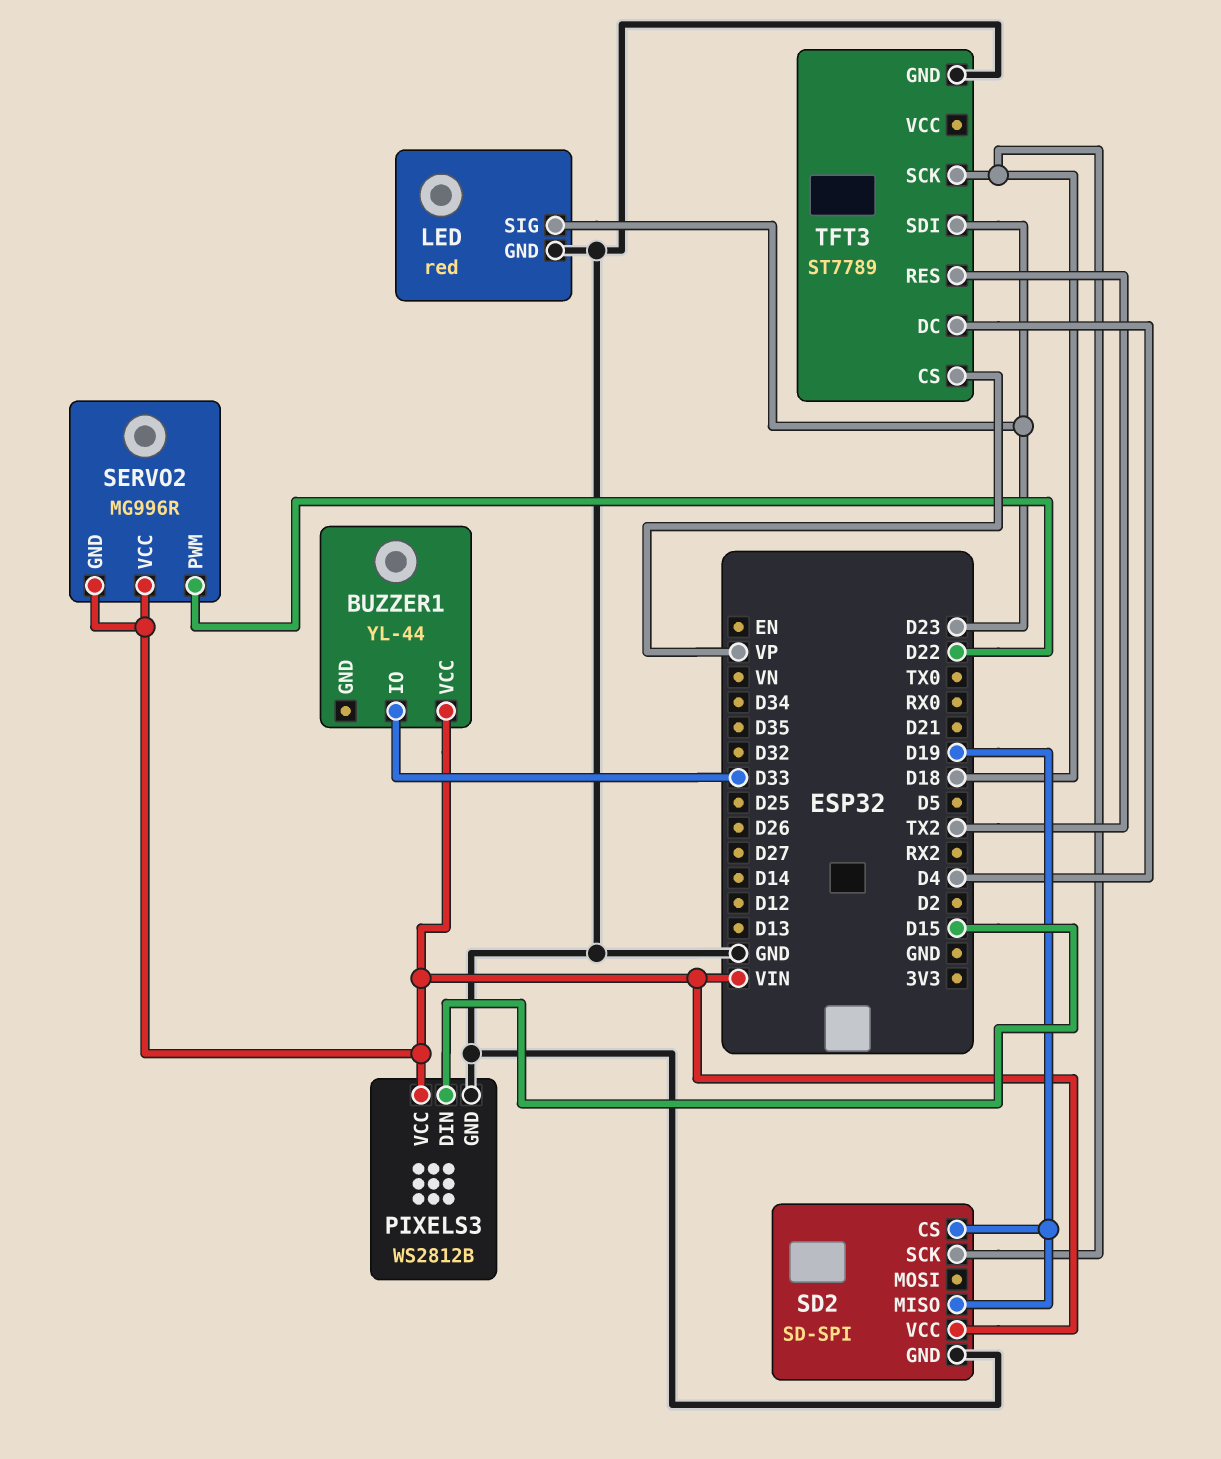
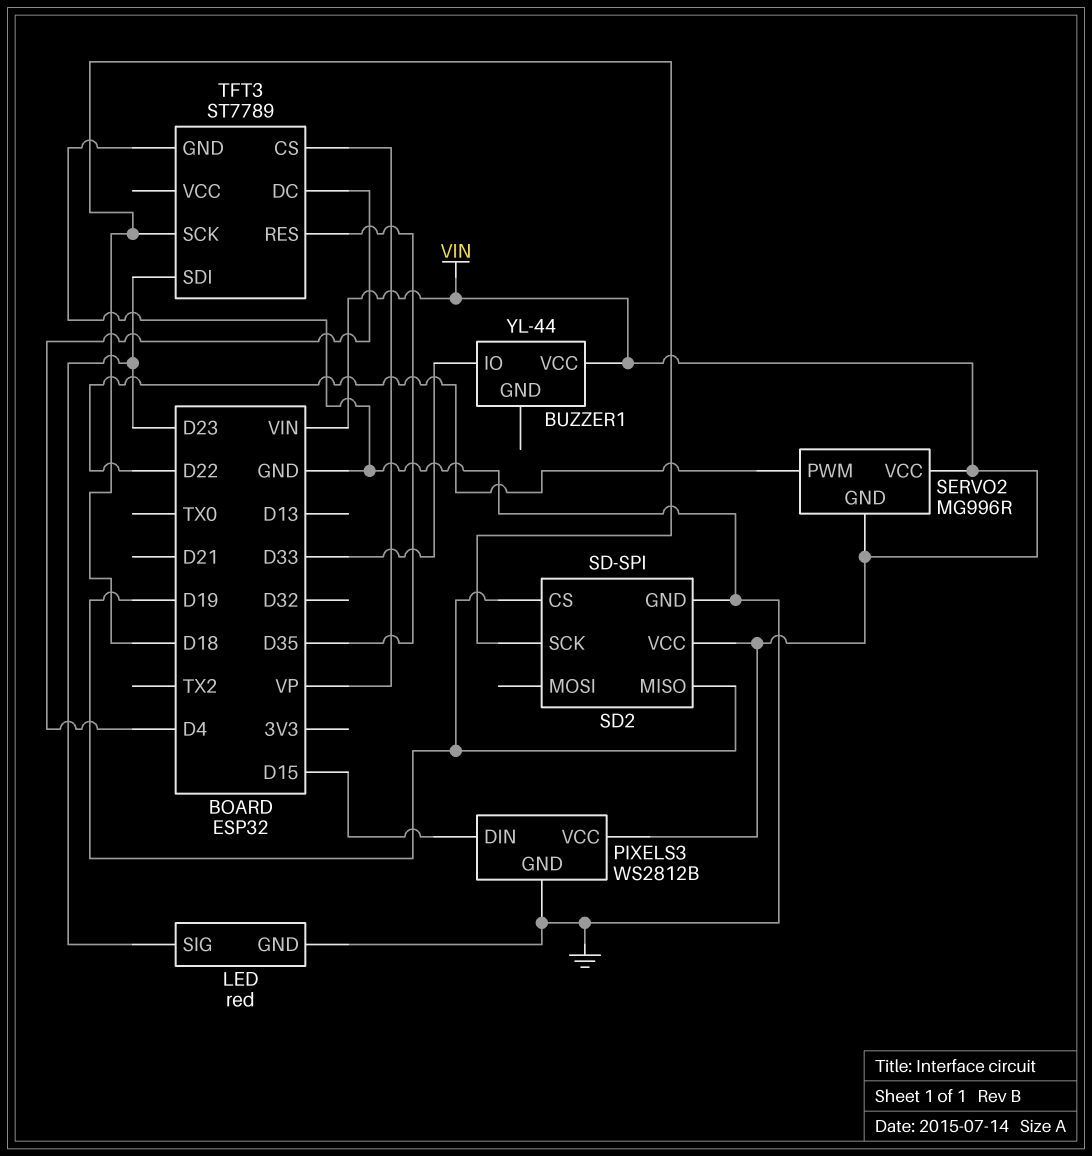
TFT3 pin RES: TX2 -> D35

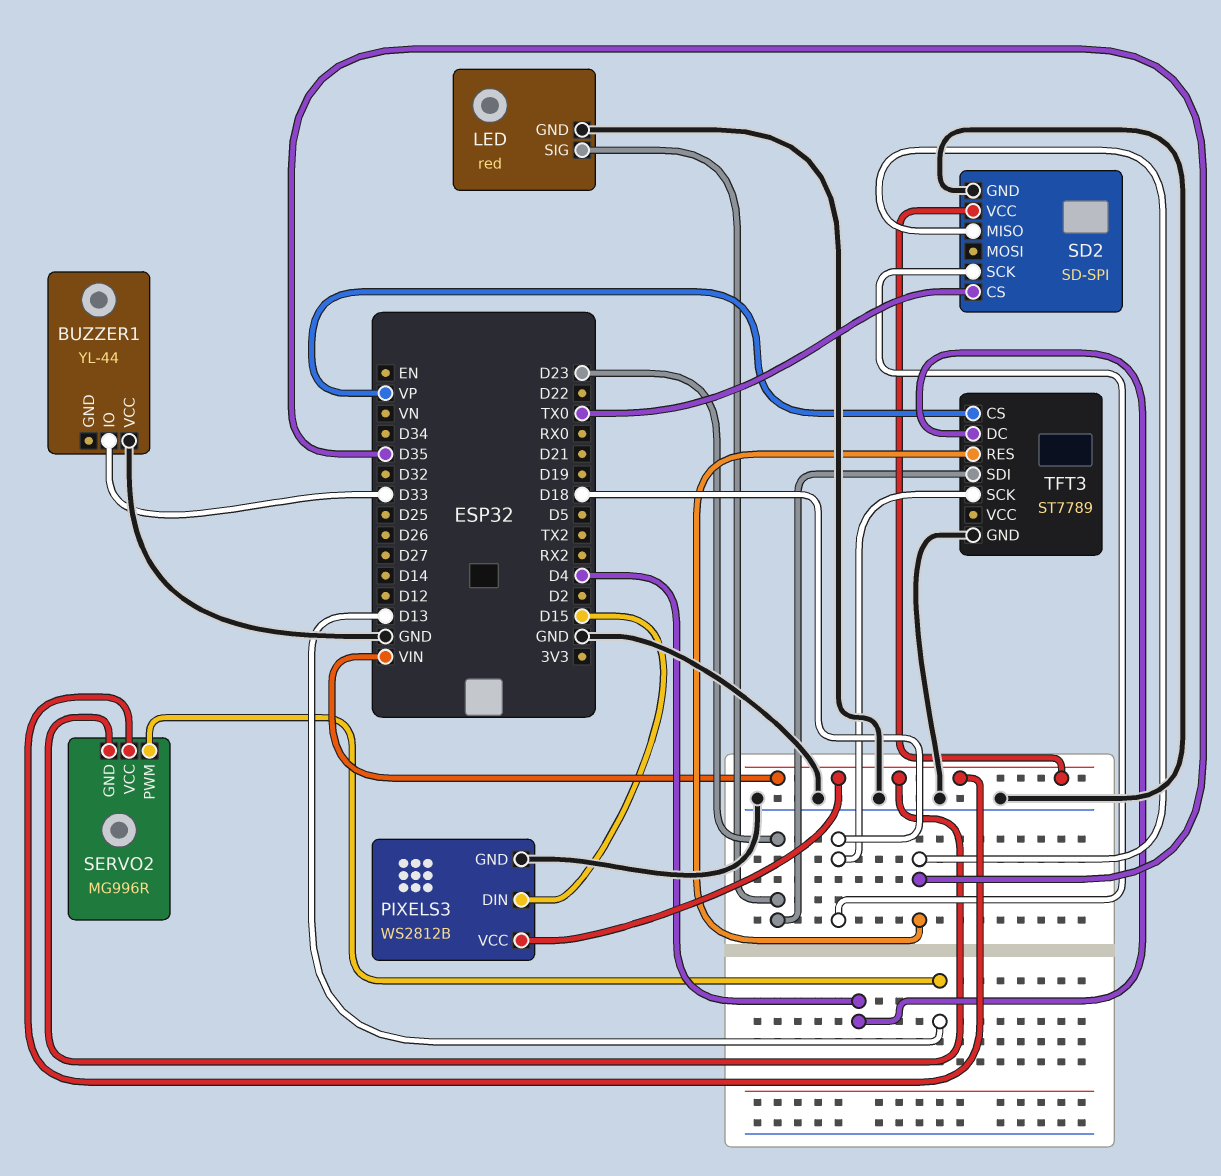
BUZZER1 pin VCC: VIN -> GND
SD2 pin CS: D19 -> TX0
SD2 pin MISO: D19 -> D35
SERVO2 pin PWM: D22 -> D13

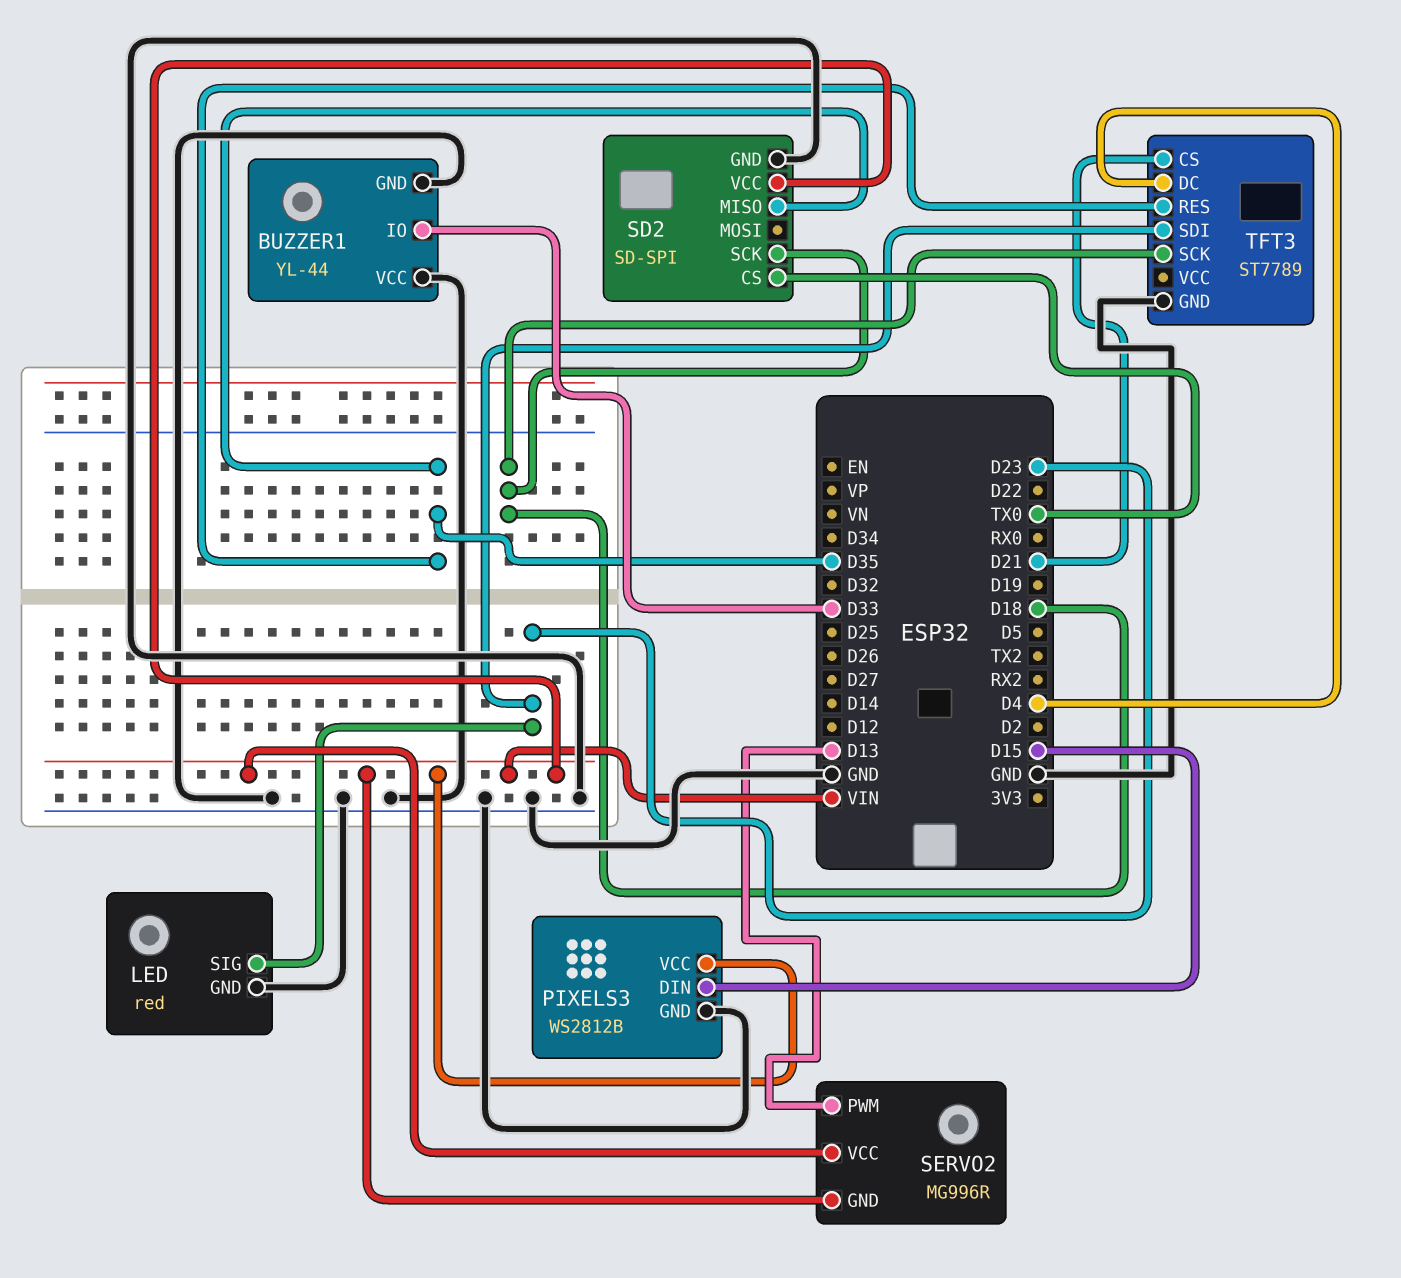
BUZZER1 pin GND: none -> GND
TFT3 pin CS: VP -> D21

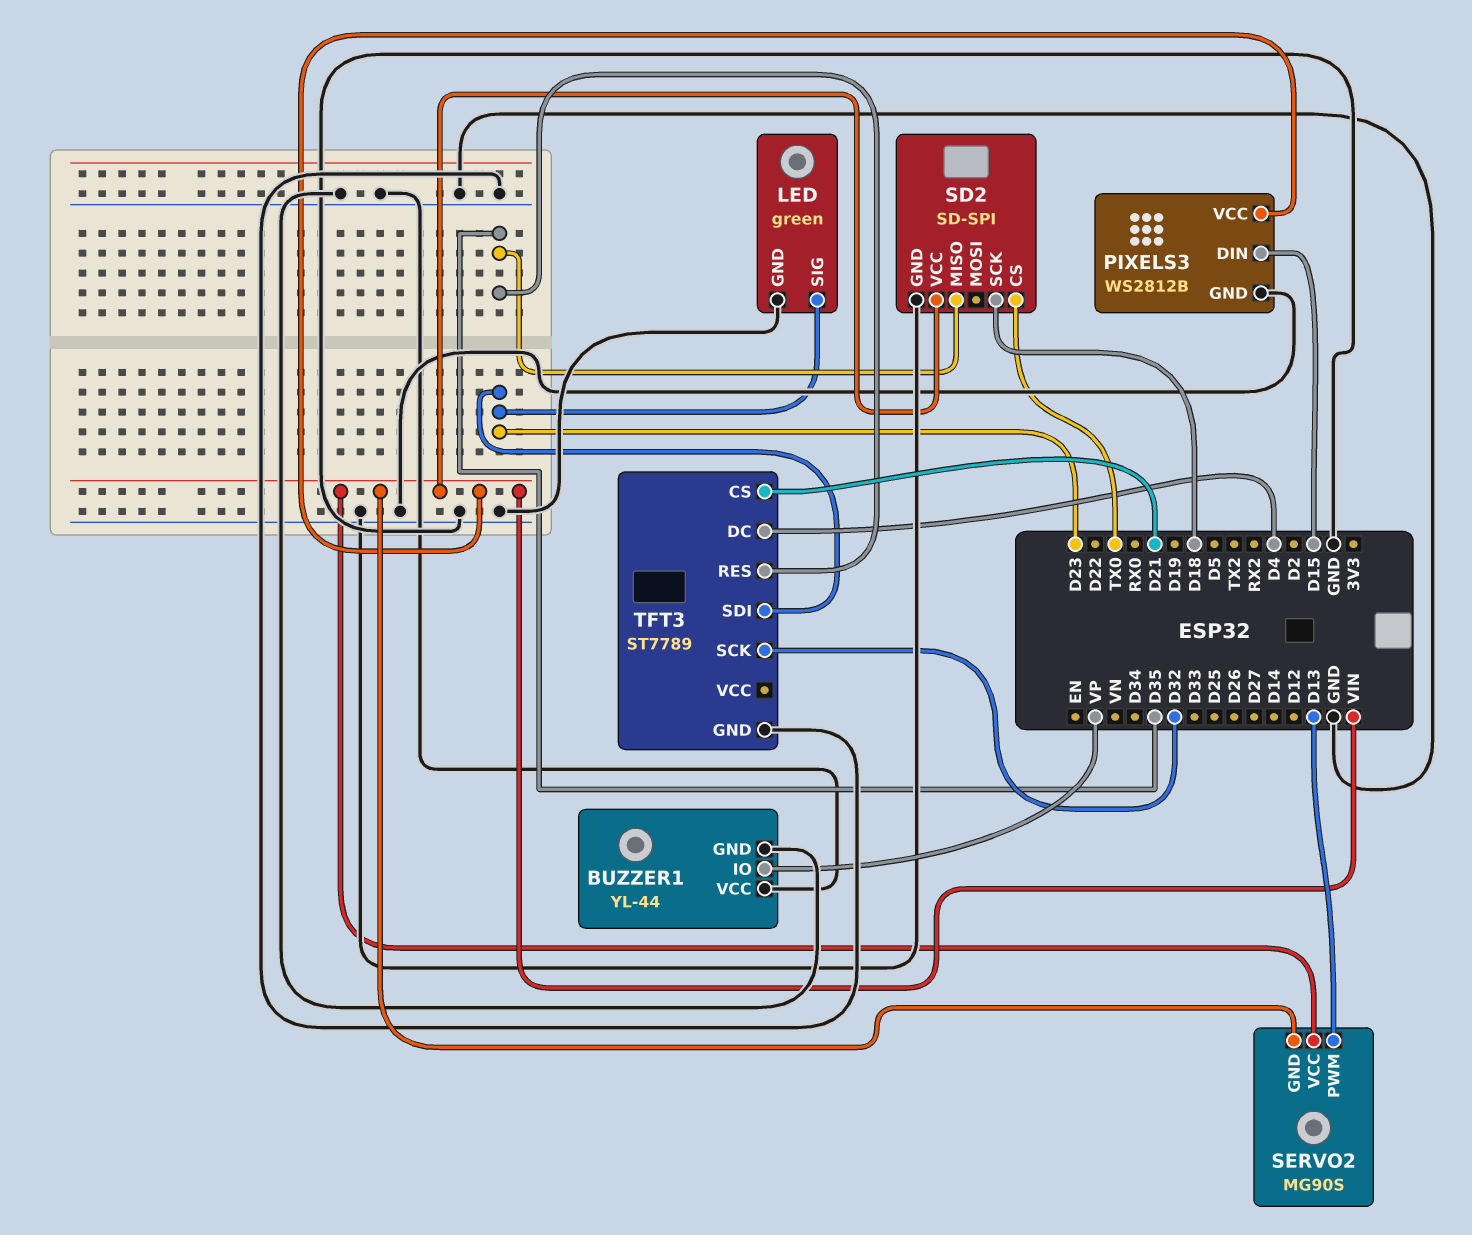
BUZZER1 pin IO: D33 -> VP
LED: red -> green
SERVO2: MG996R -> MG90S
TFT3 pin SCK: D18 -> D32

